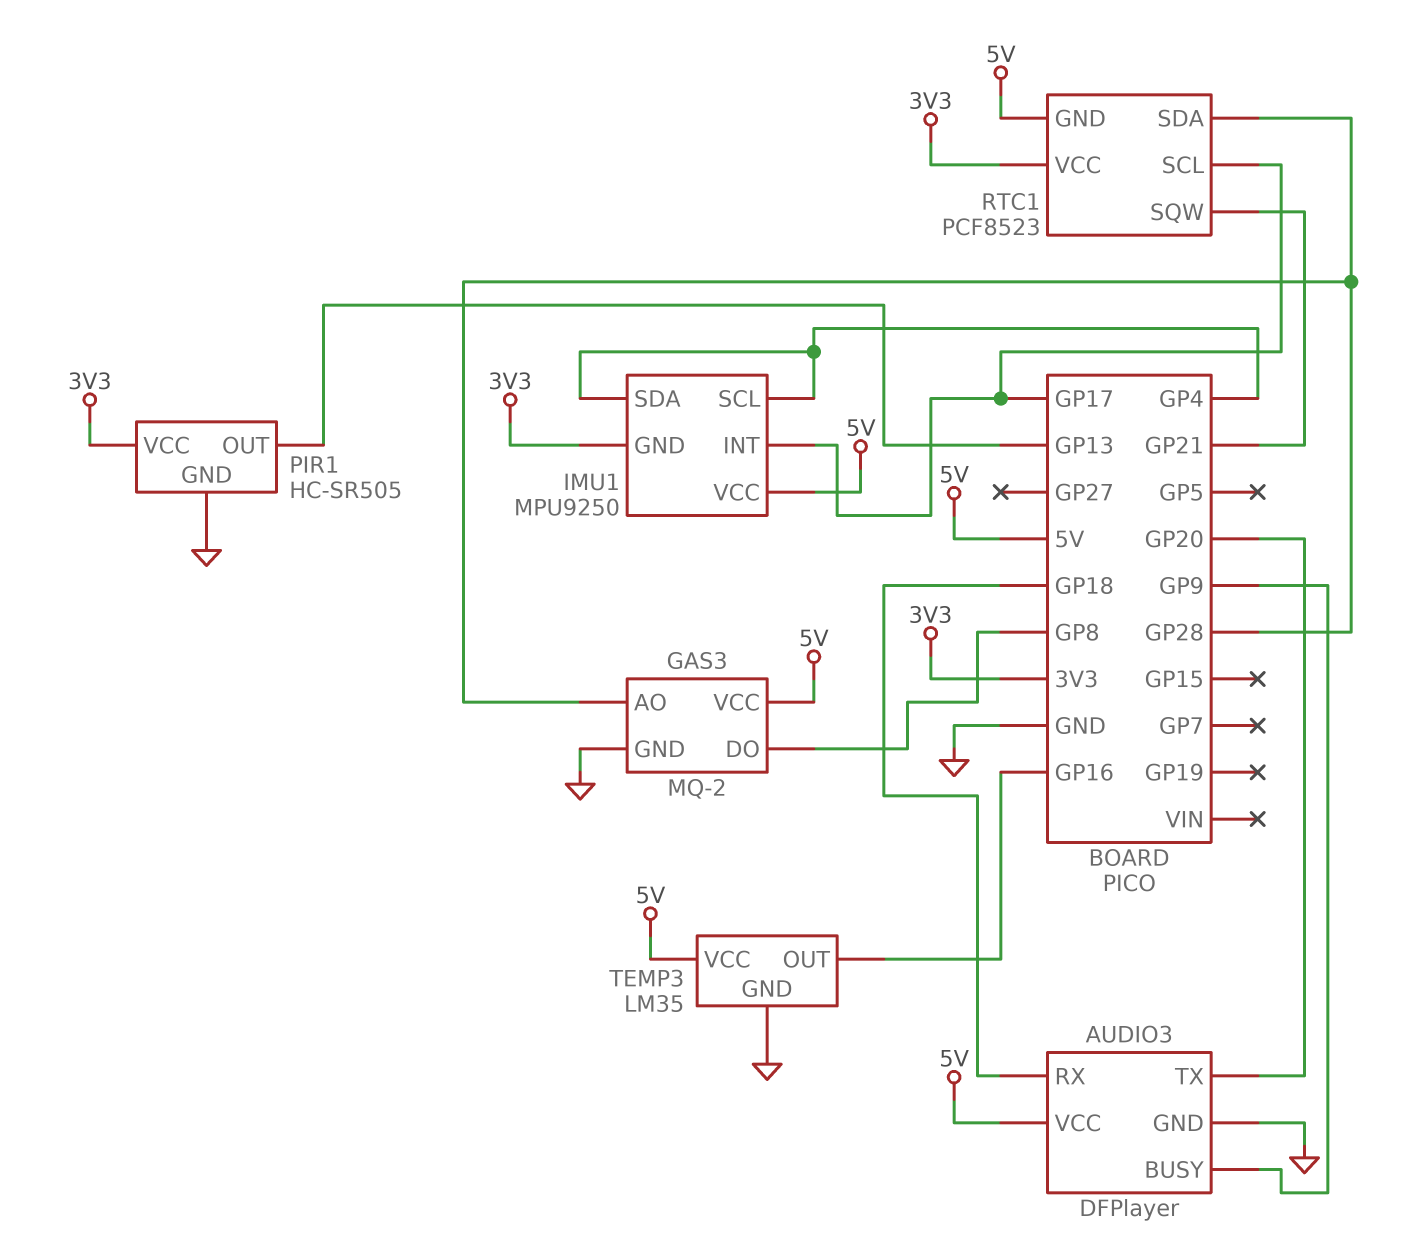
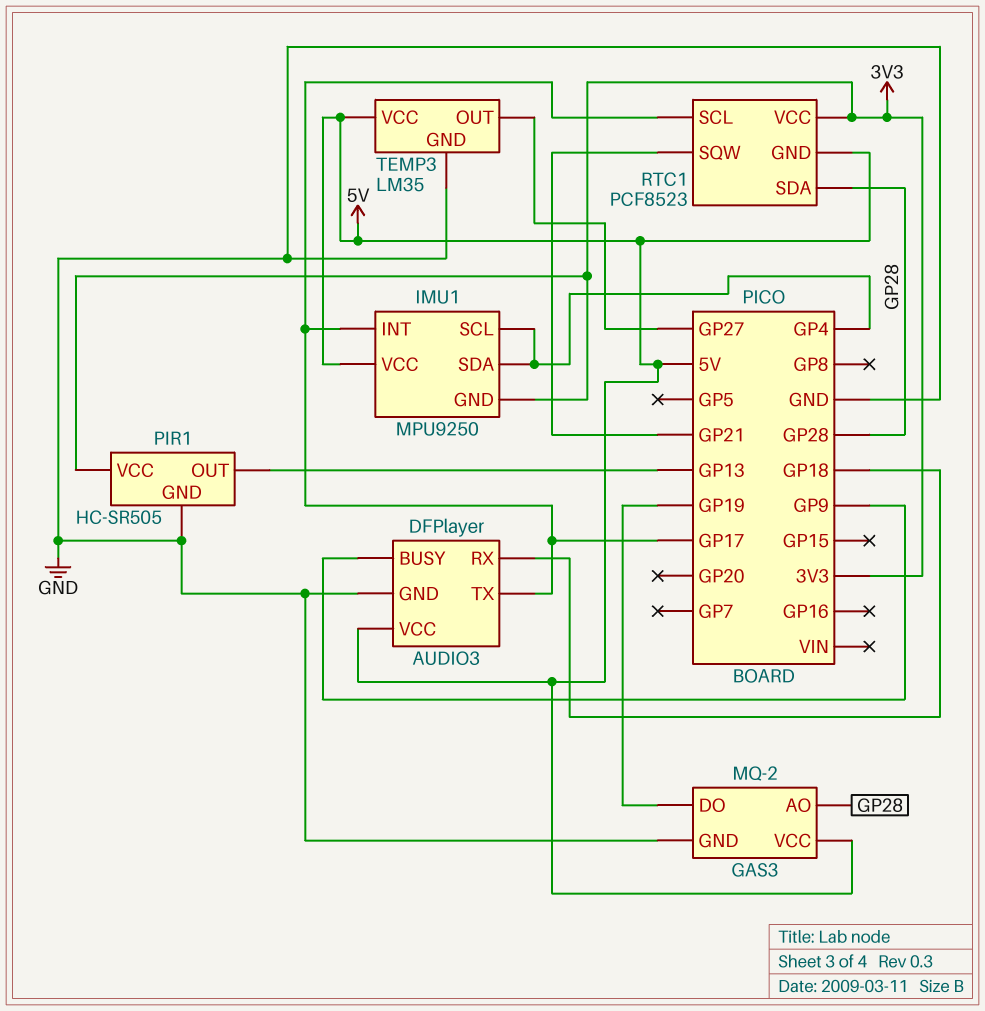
AUDIO3 pin TX: GP20 -> GP17
GAS3 pin DO: GP8 -> GP19
TEMP3 pin OUT: GP16 -> GP27

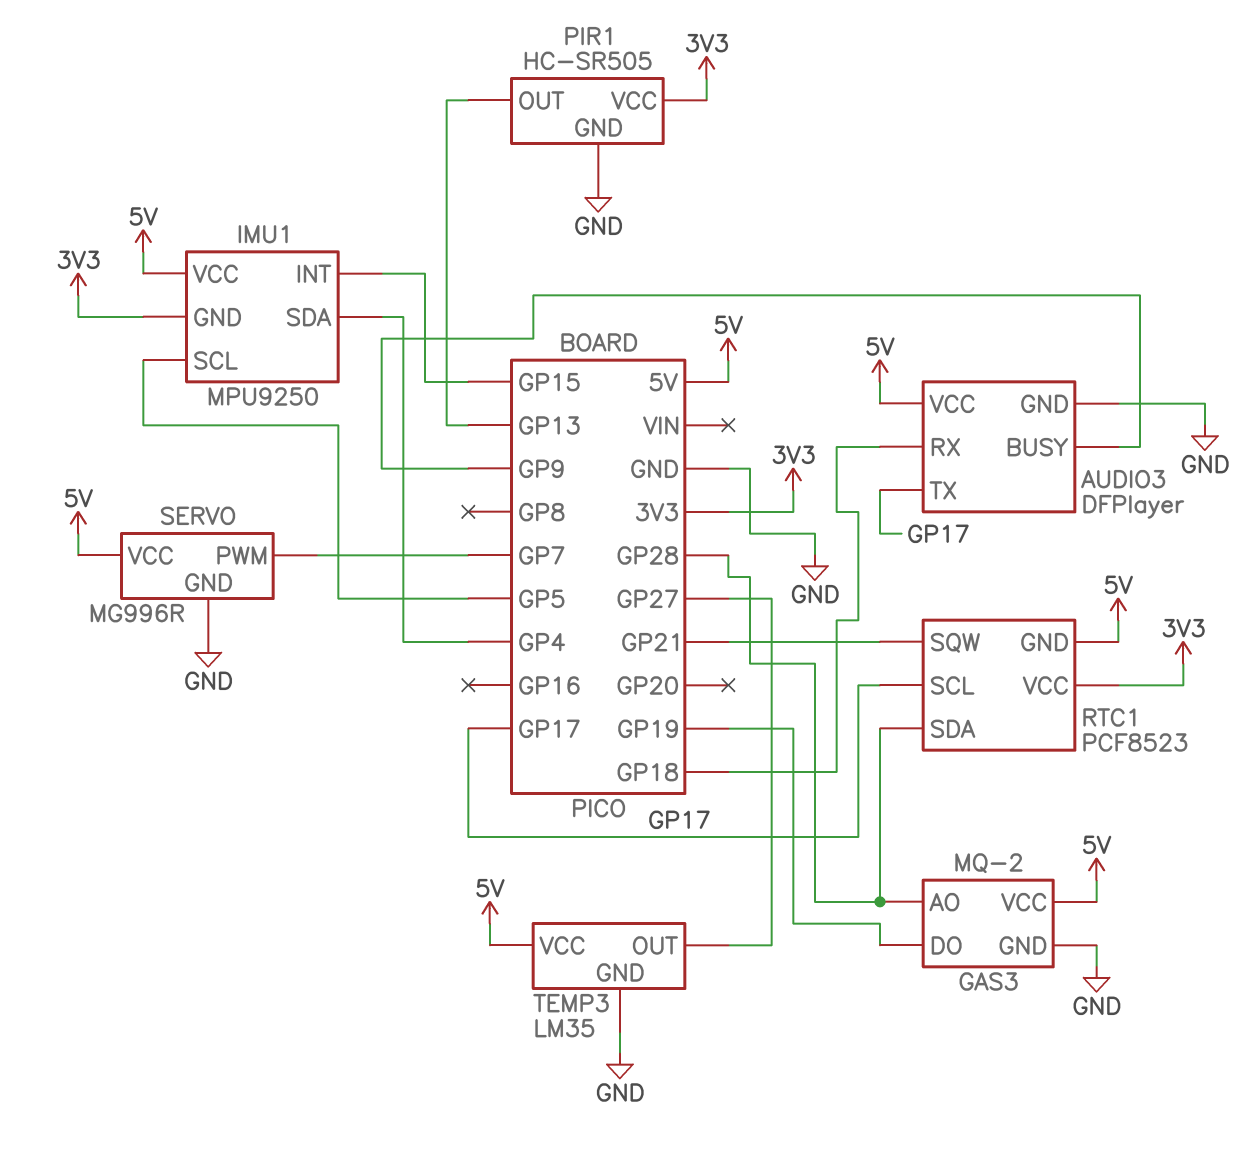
IMU1 pin INT: GP17 -> GP15
IMU1 pin SCL: GP4 -> GP5
SERVO: none -> MG996R
SERVO pin GND: none -> GND
SERVO pin PWM: none -> GP7
SERVO pin VCC: none -> 5V

